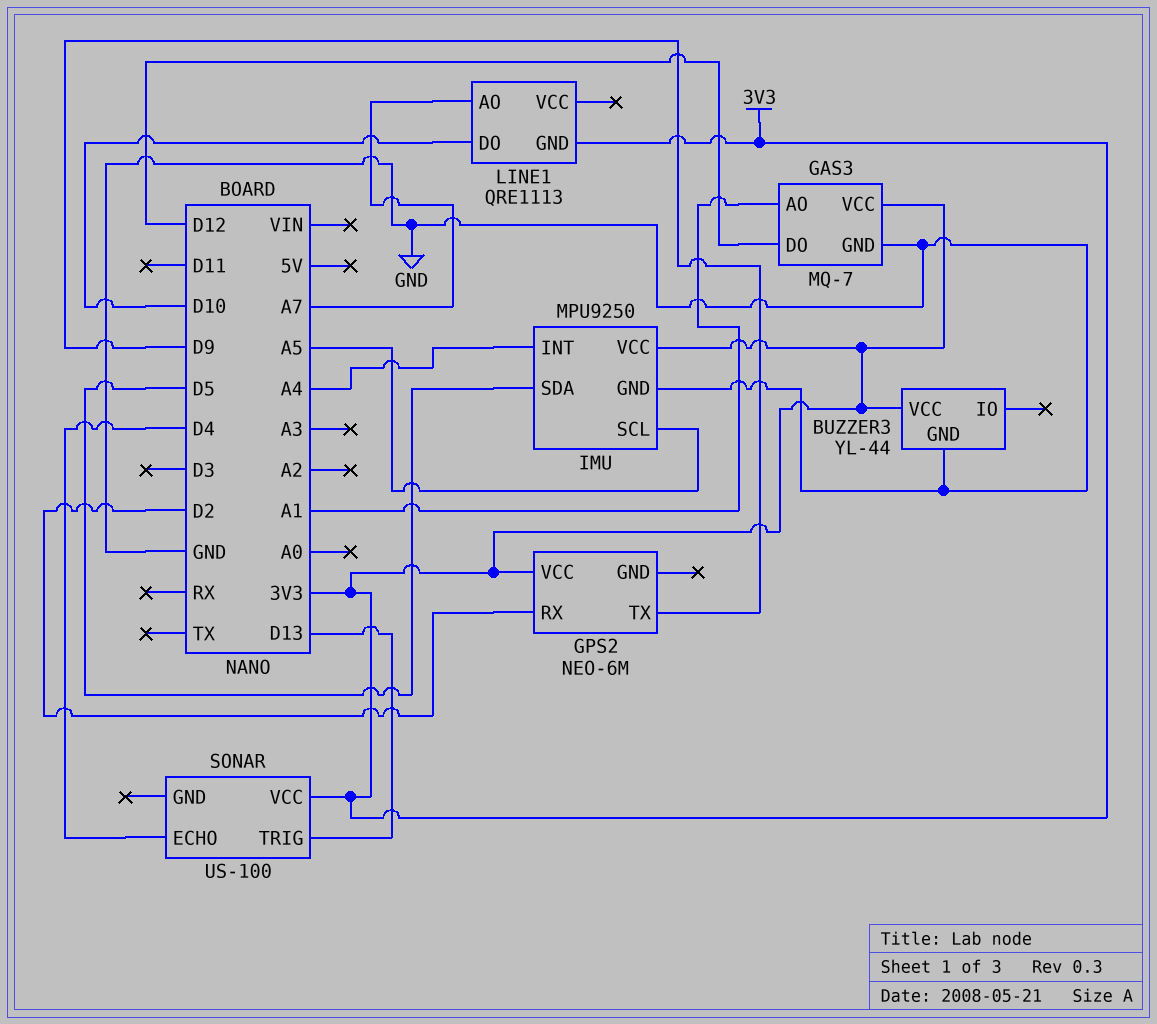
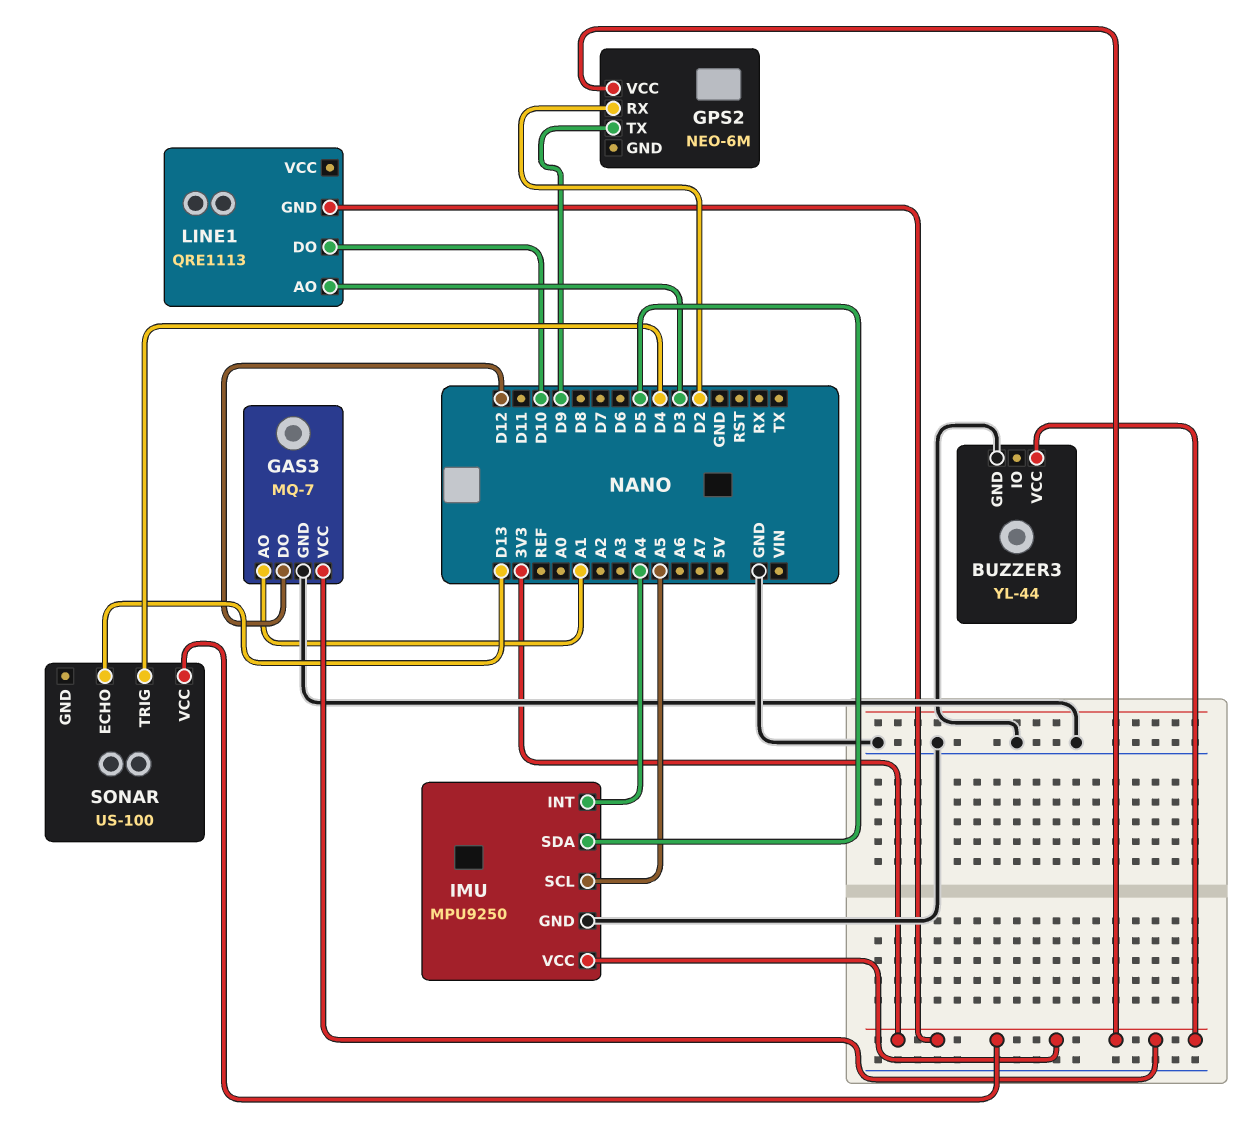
LINE1 pin AO: A7 -> D3
SONAR pin ECHO: D4 -> D13
SONAR pin TRIG: D13 -> D4

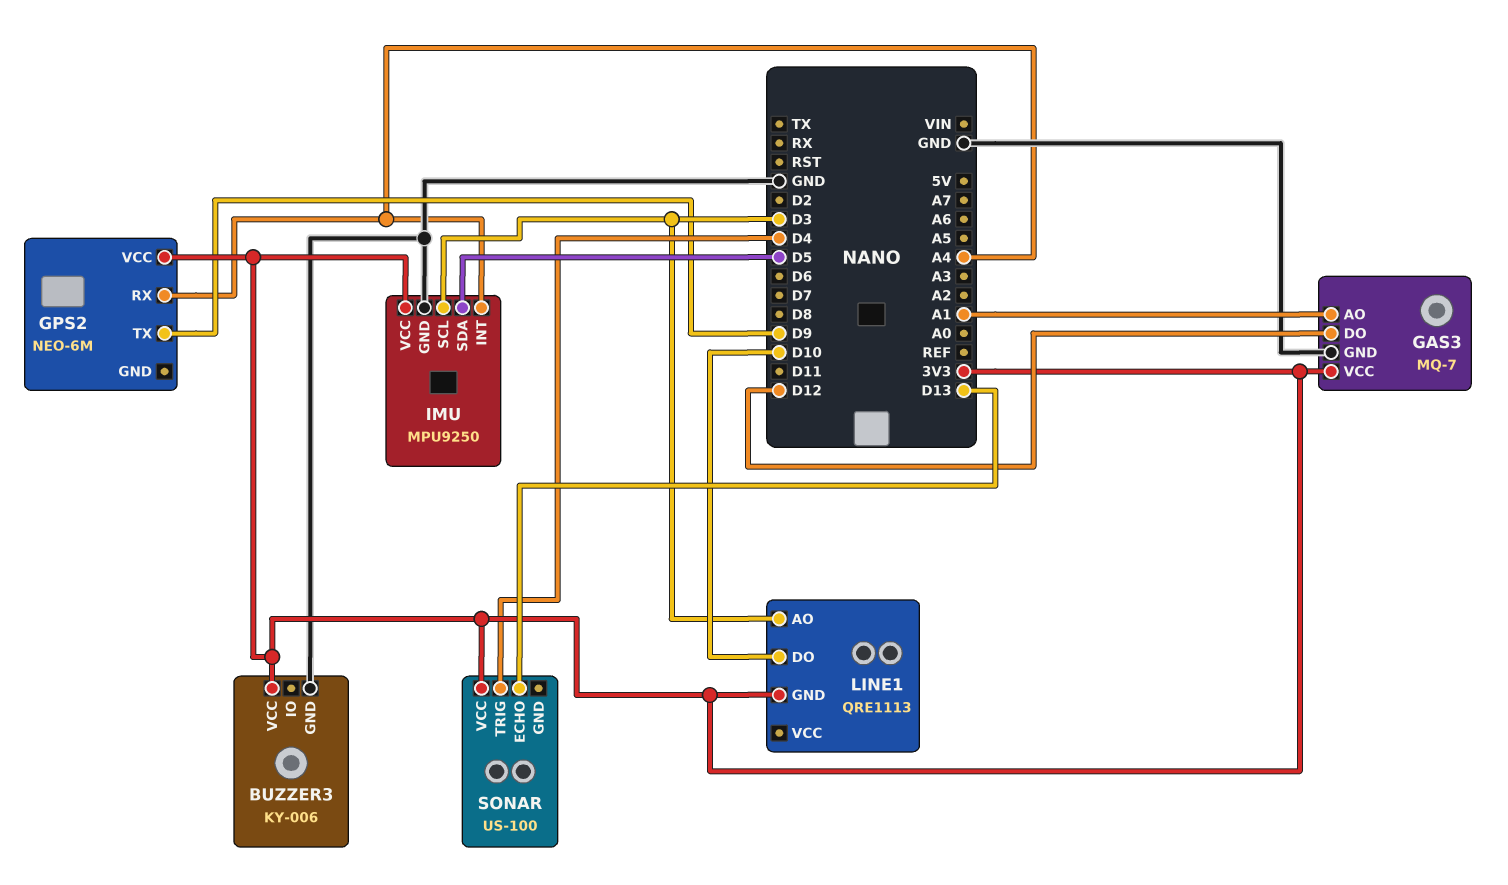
BUZZER3: YL-44 -> KY-006
GPS2 pin RX: D2 -> A4
IMU pin SCL: A5 -> D3

